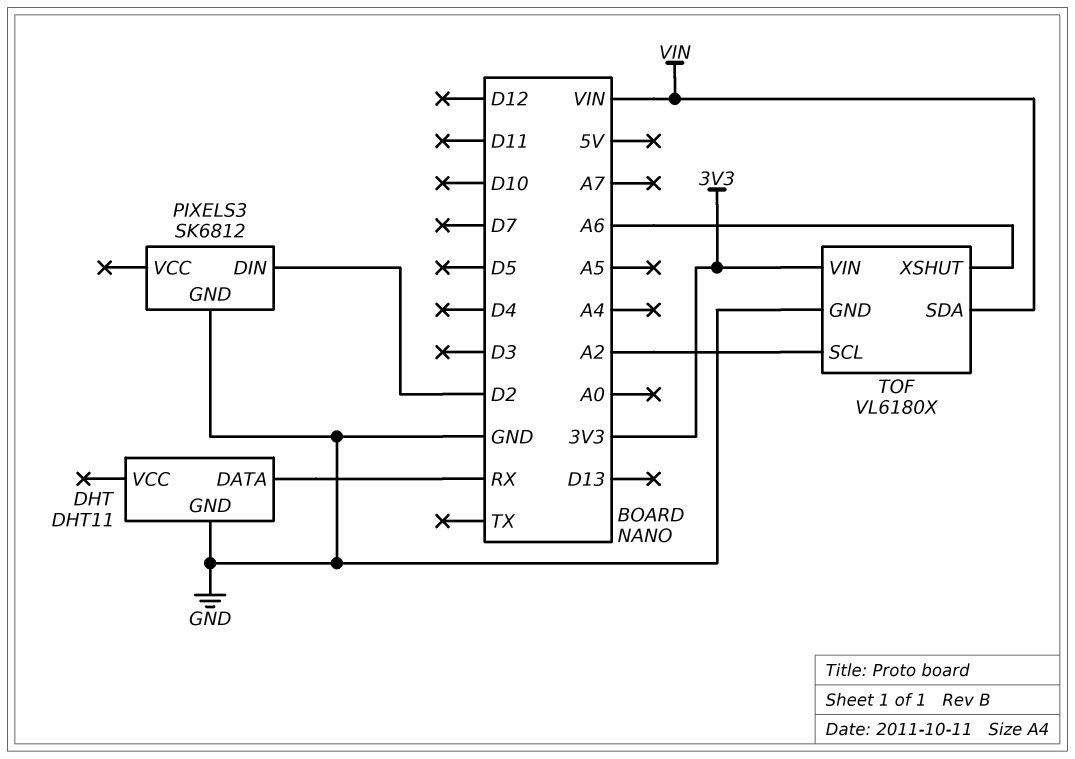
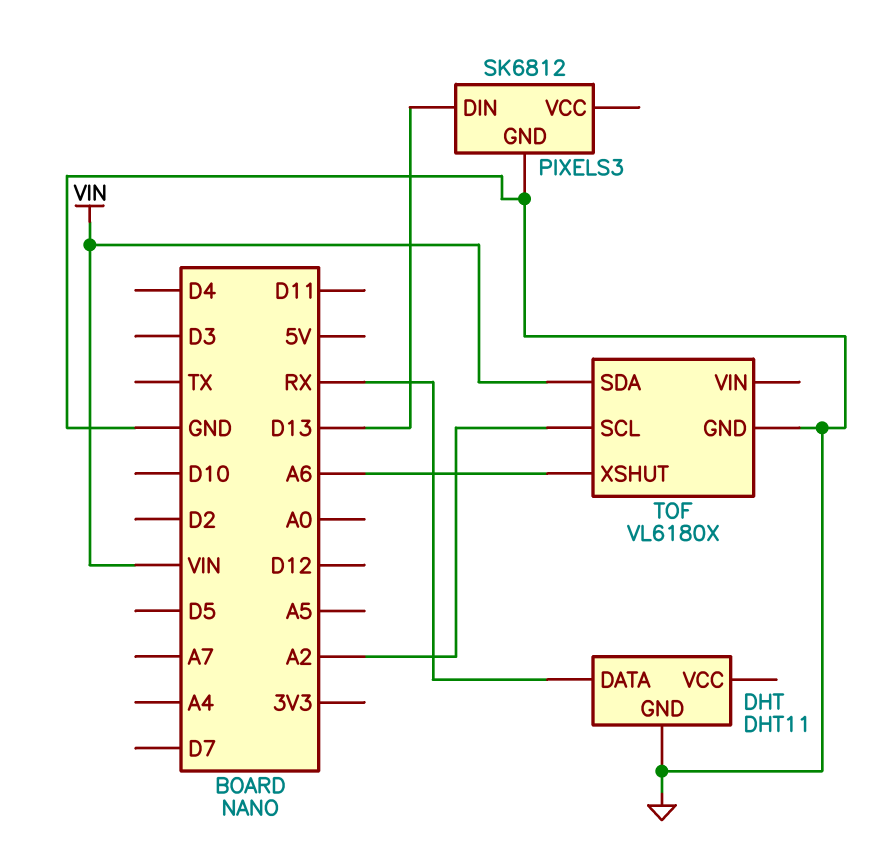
PIXELS3 pin DIN: D2 -> D13
TOF pin VIN: 3V3 -> none

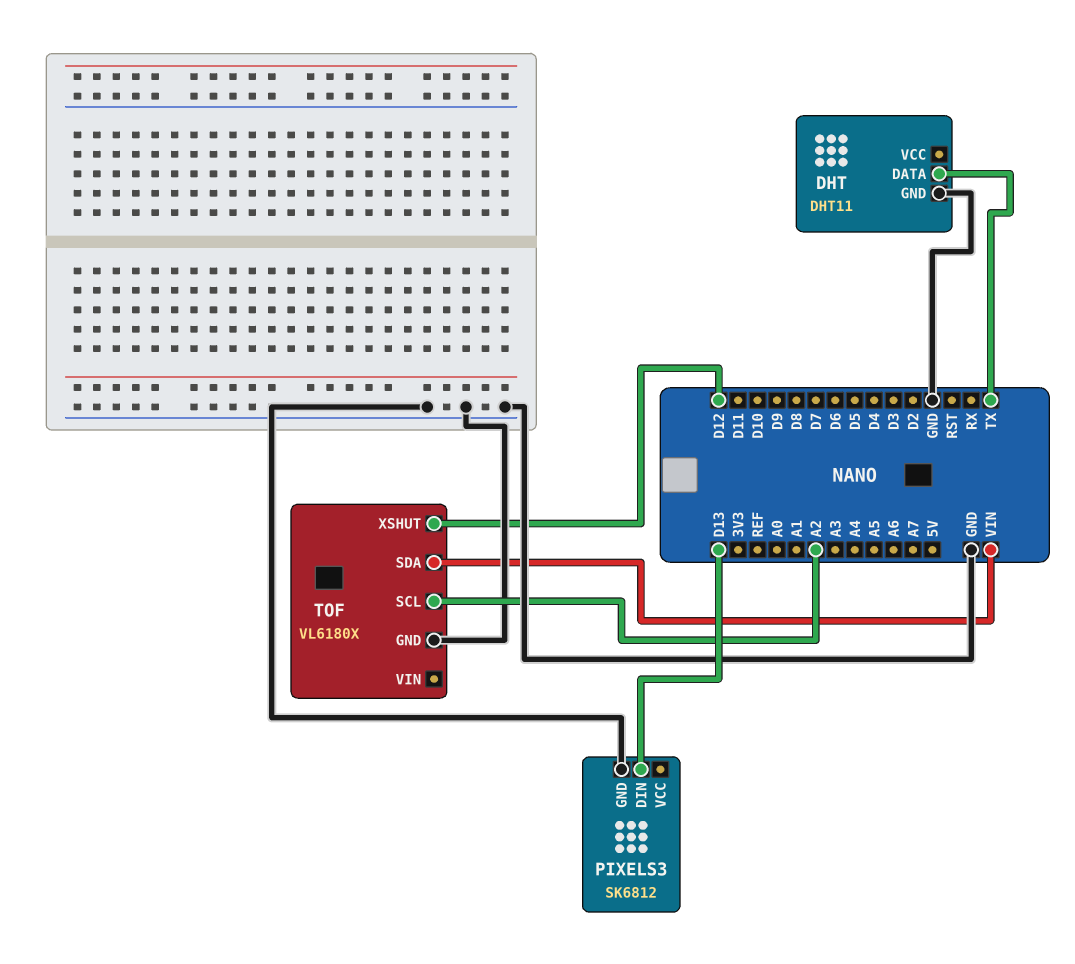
DHT pin DATA: RX -> TX
TOF pin XSHUT: A6 -> D12

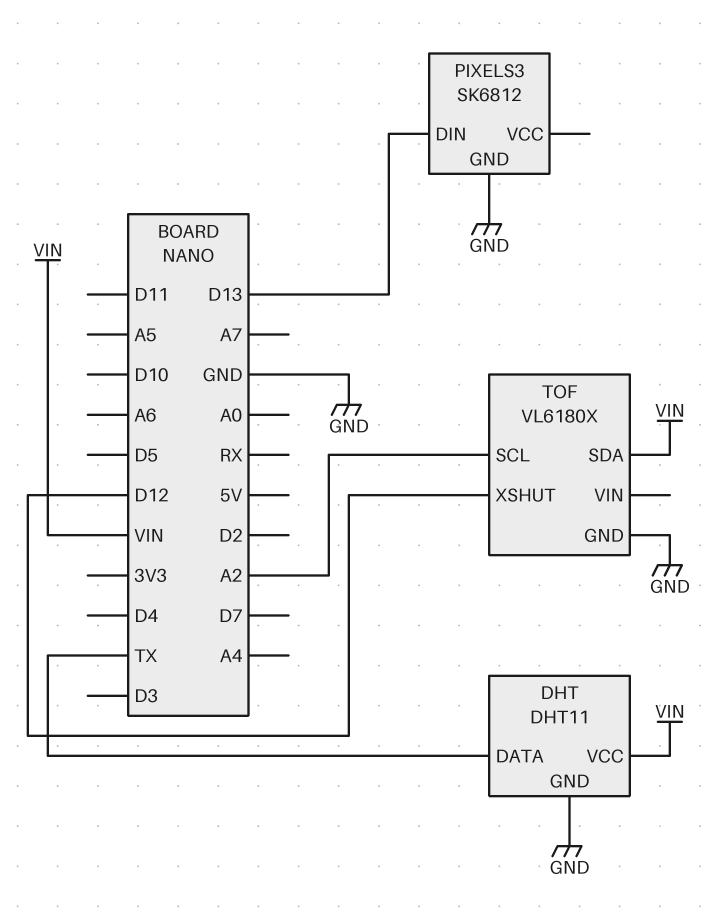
DHT pin VCC: none -> VIN

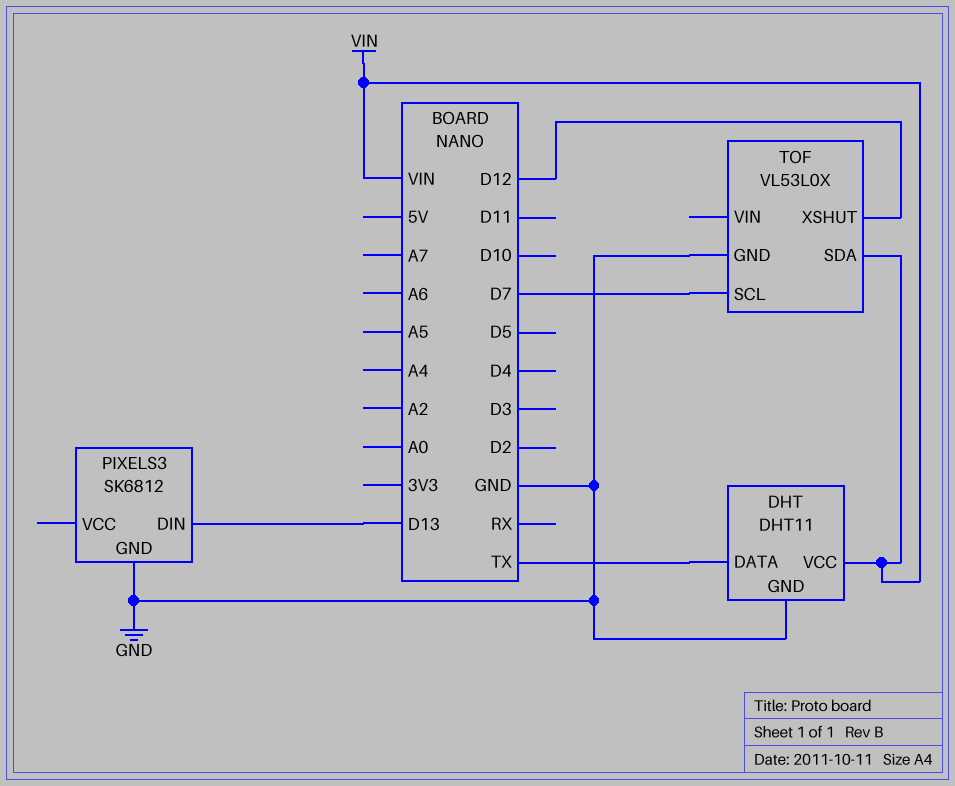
TOF: VL6180X -> VL53L0X
TOF pin SCL: A2 -> D7

